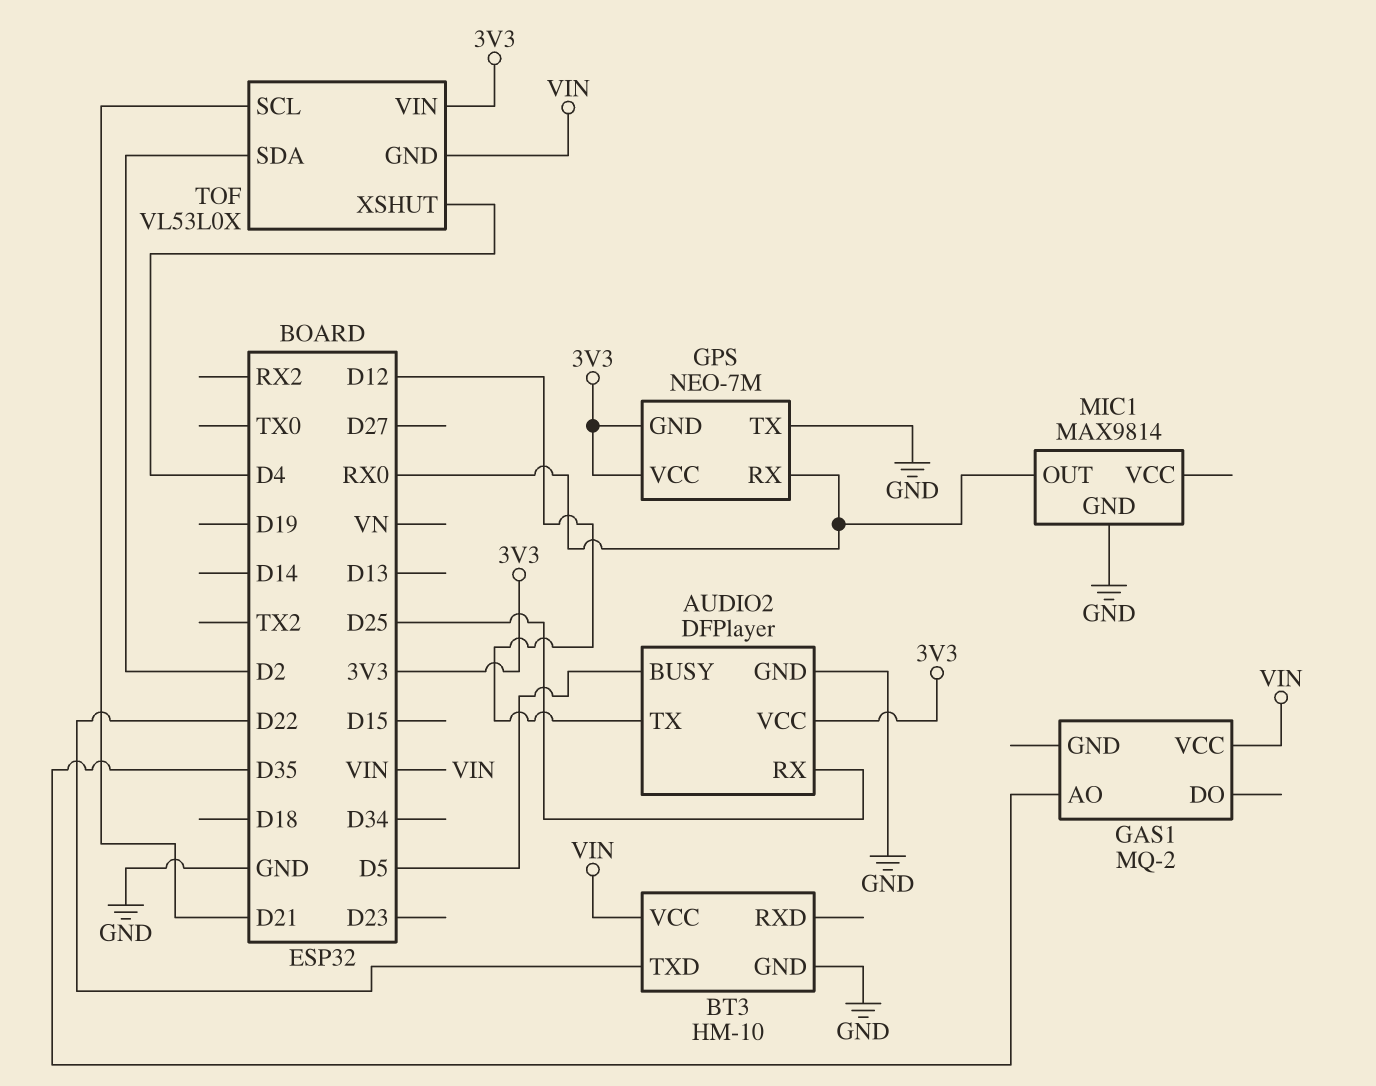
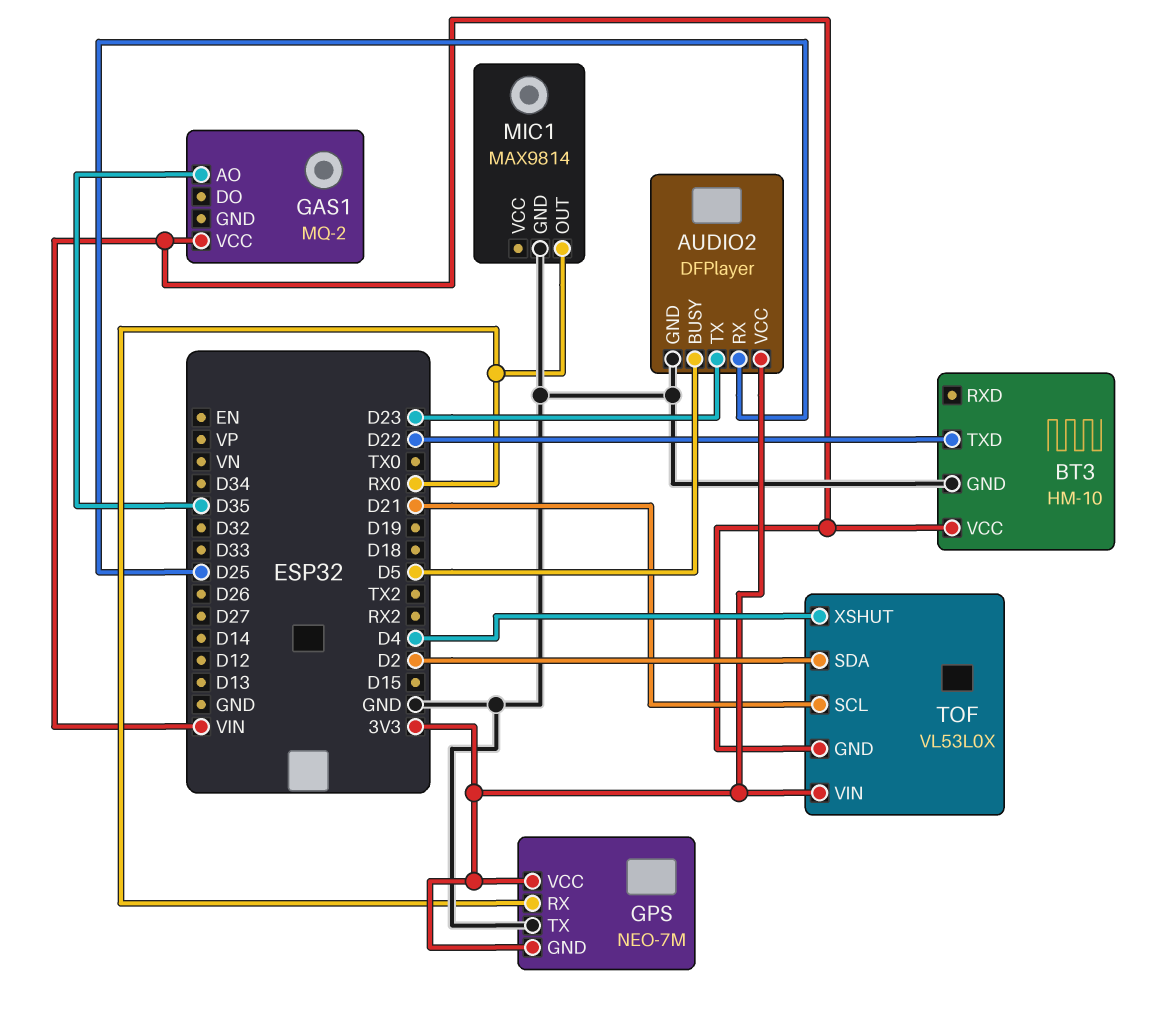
AUDIO2 pin TX: D12 -> D23

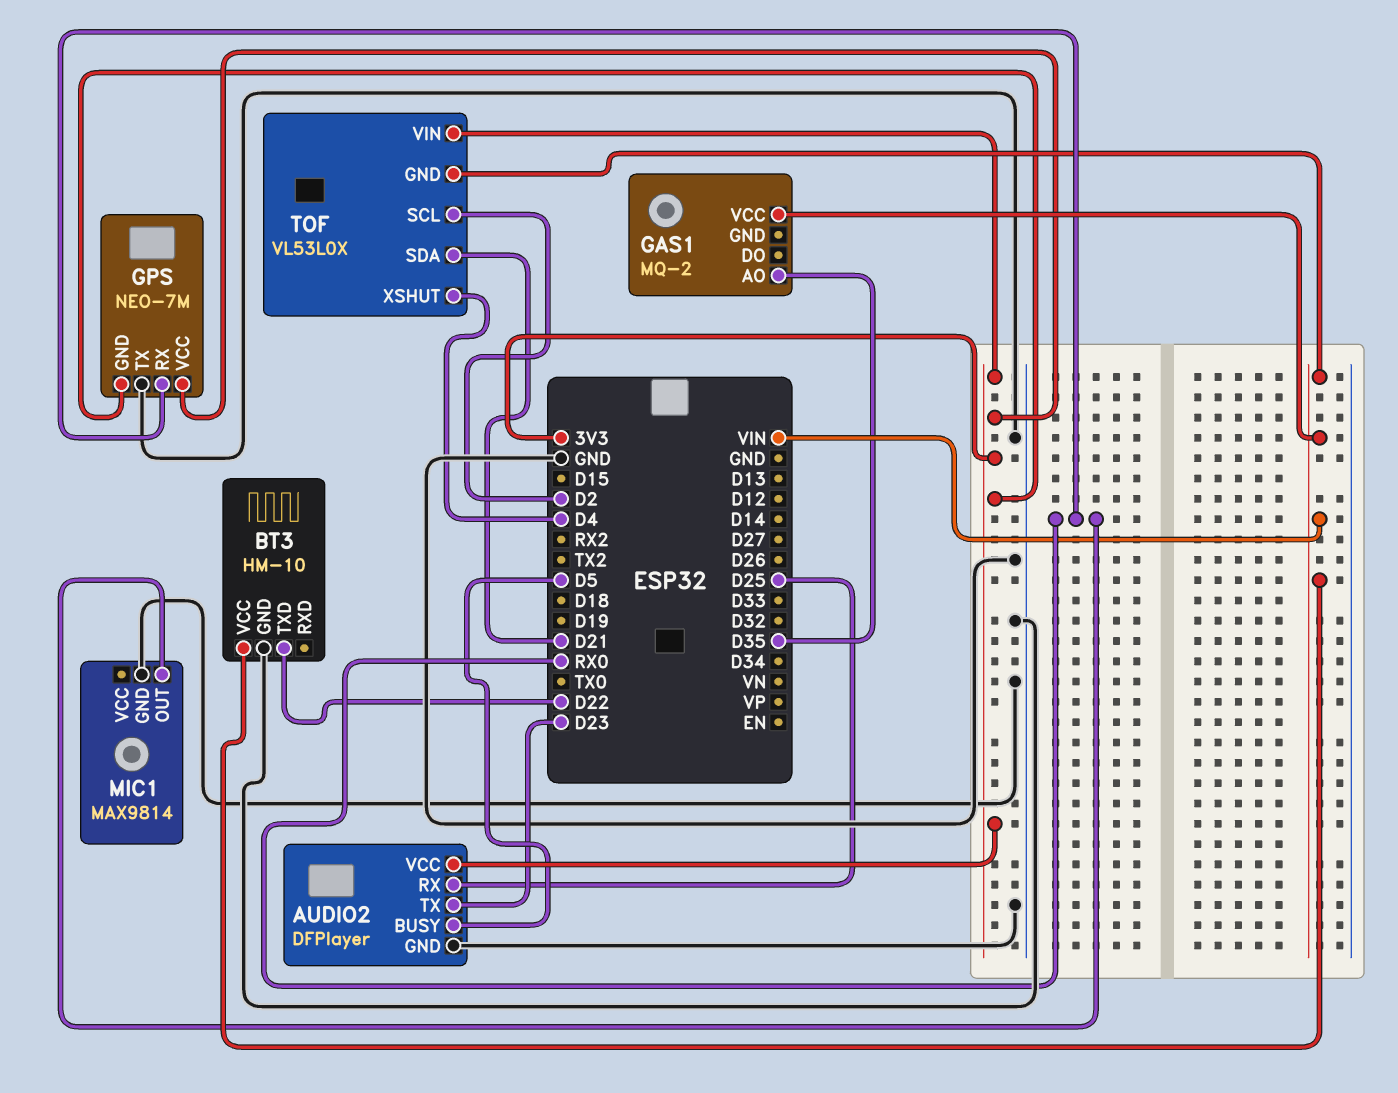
TOF pin SCL: D21 -> D2
TOF pin SDA: D2 -> D21

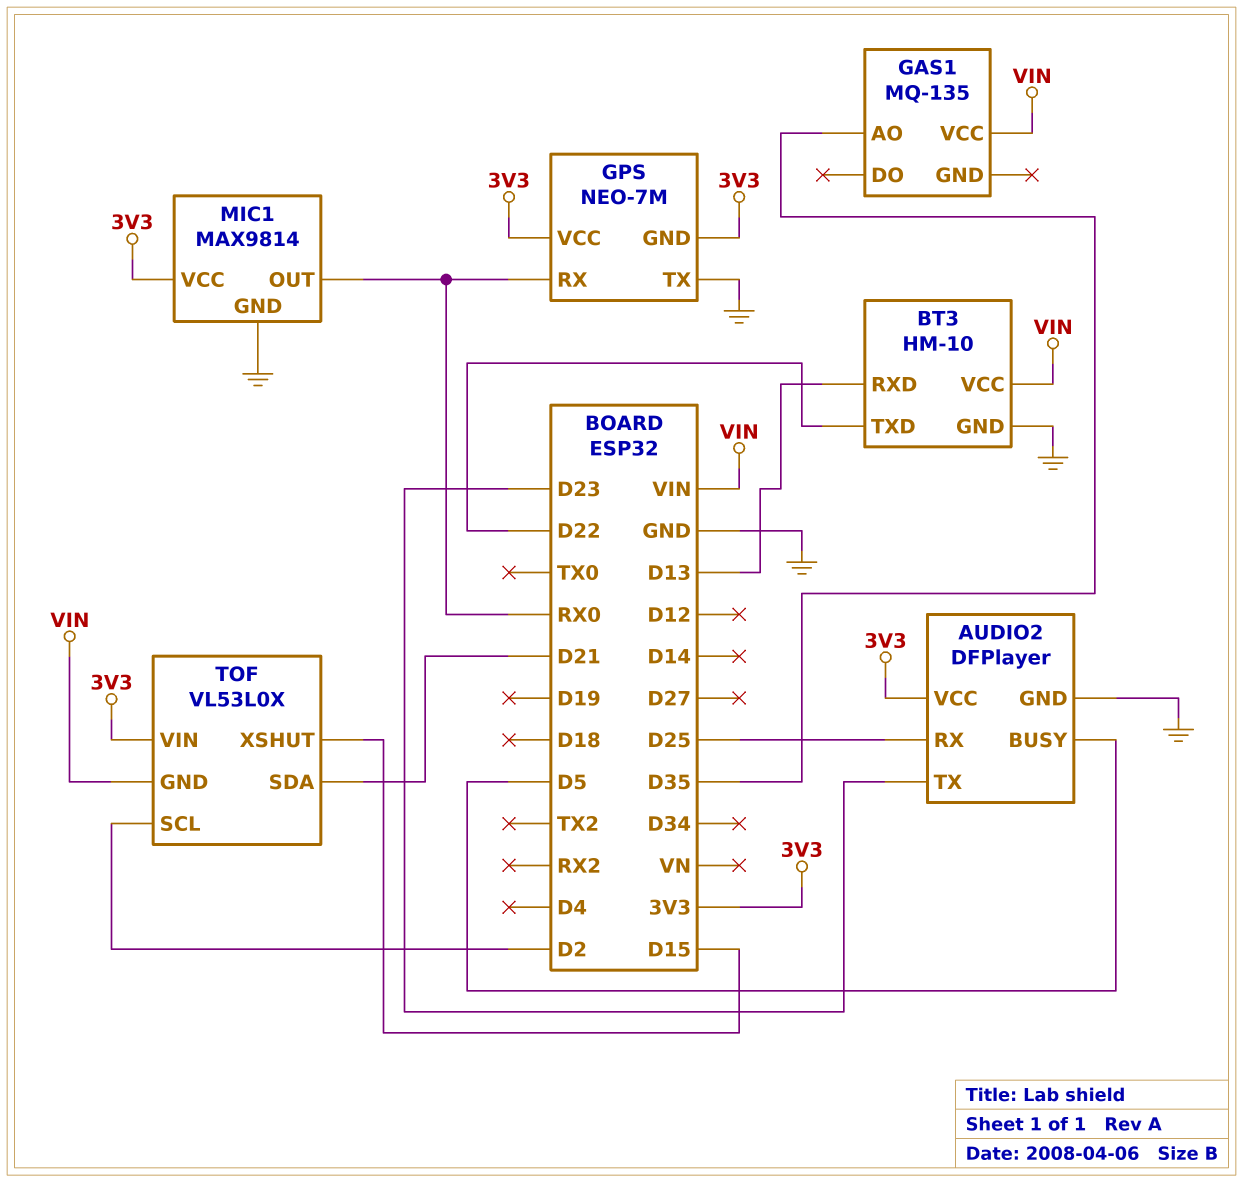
BT3 pin RXD: none -> D13
GAS1: MQ-2 -> MQ-135
MIC1 pin VCC: none -> 3V3
TOF pin XSHUT: D4 -> D15

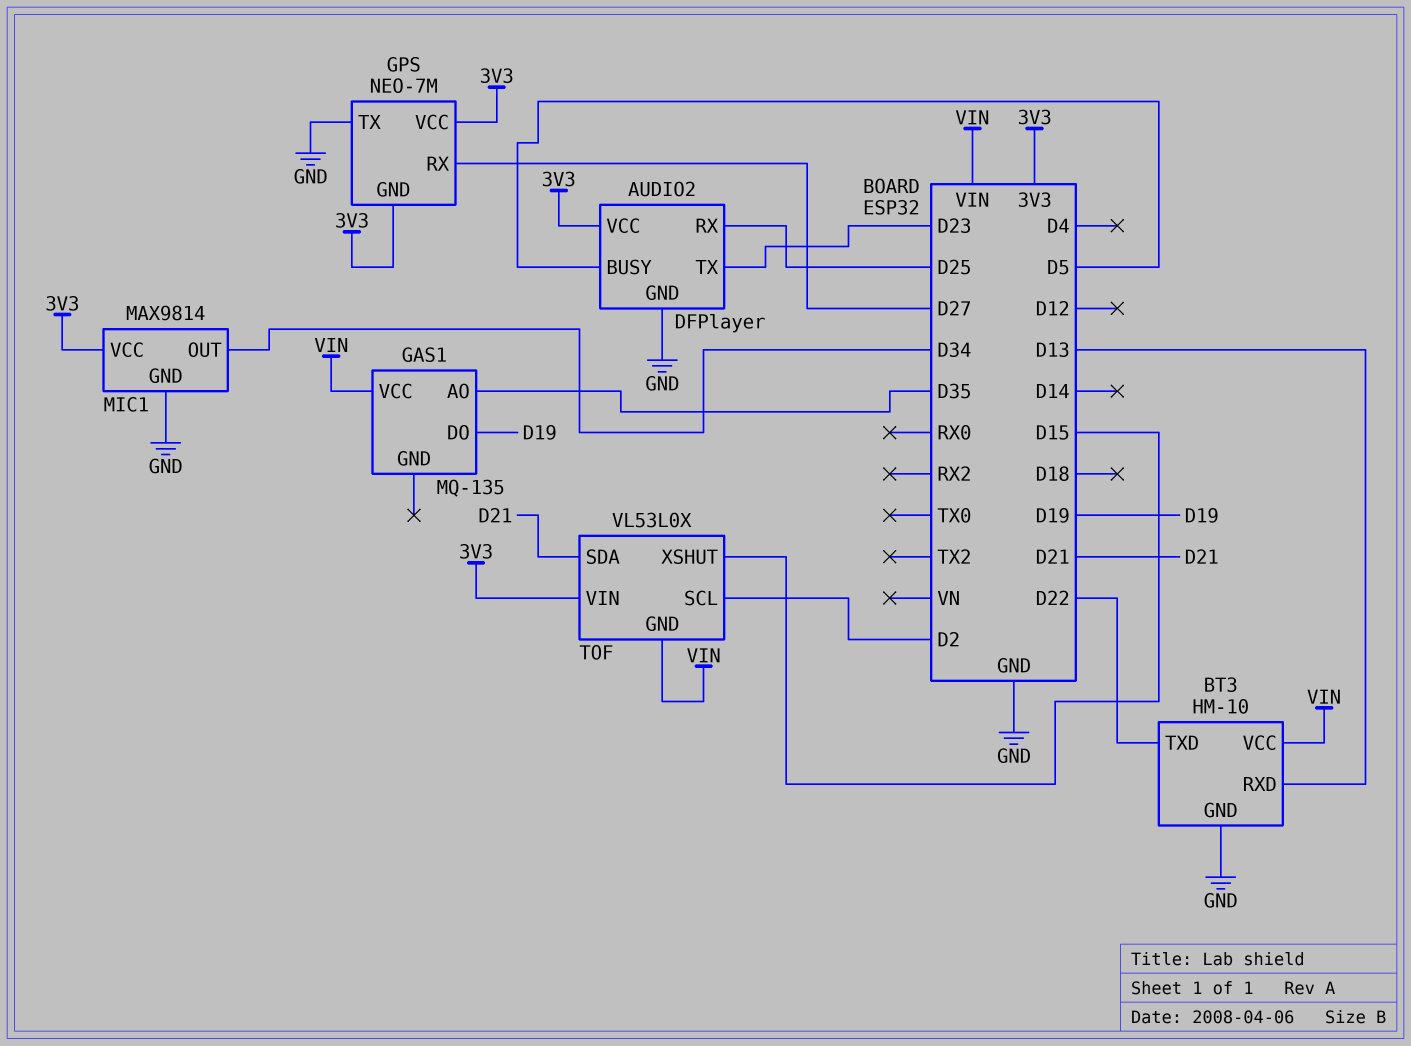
GAS1 pin DO: none -> D19
GPS pin RX: RX0 -> D27
MIC1 pin OUT: RX0 -> D34

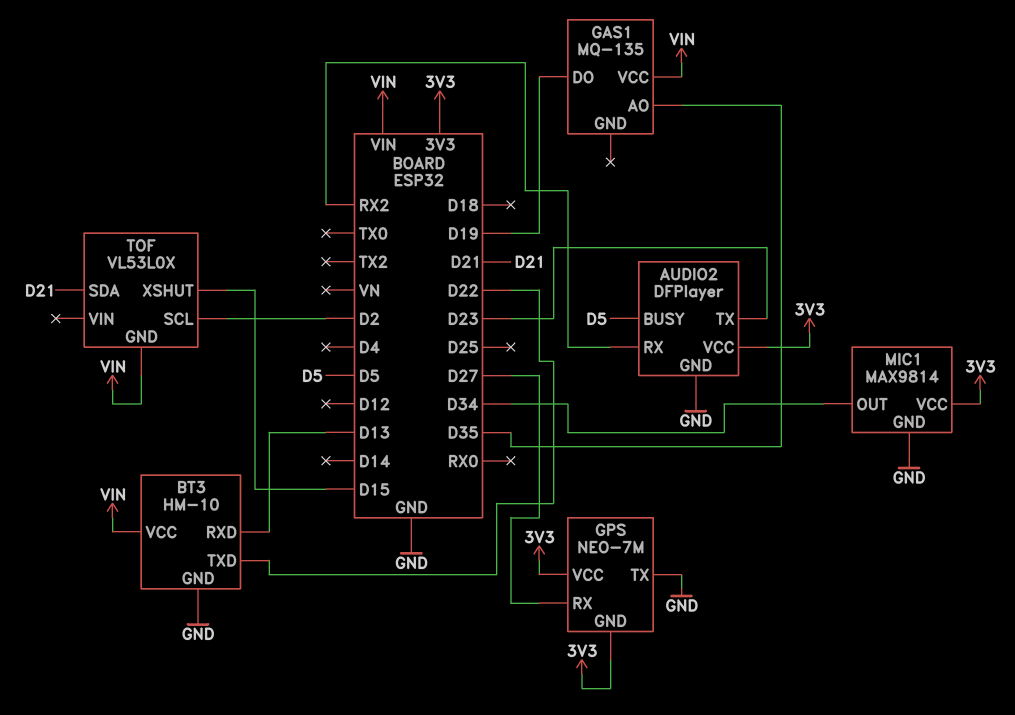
AUDIO2 pin RX: D25 -> RX2
TOF pin VIN: 3V3 -> none

